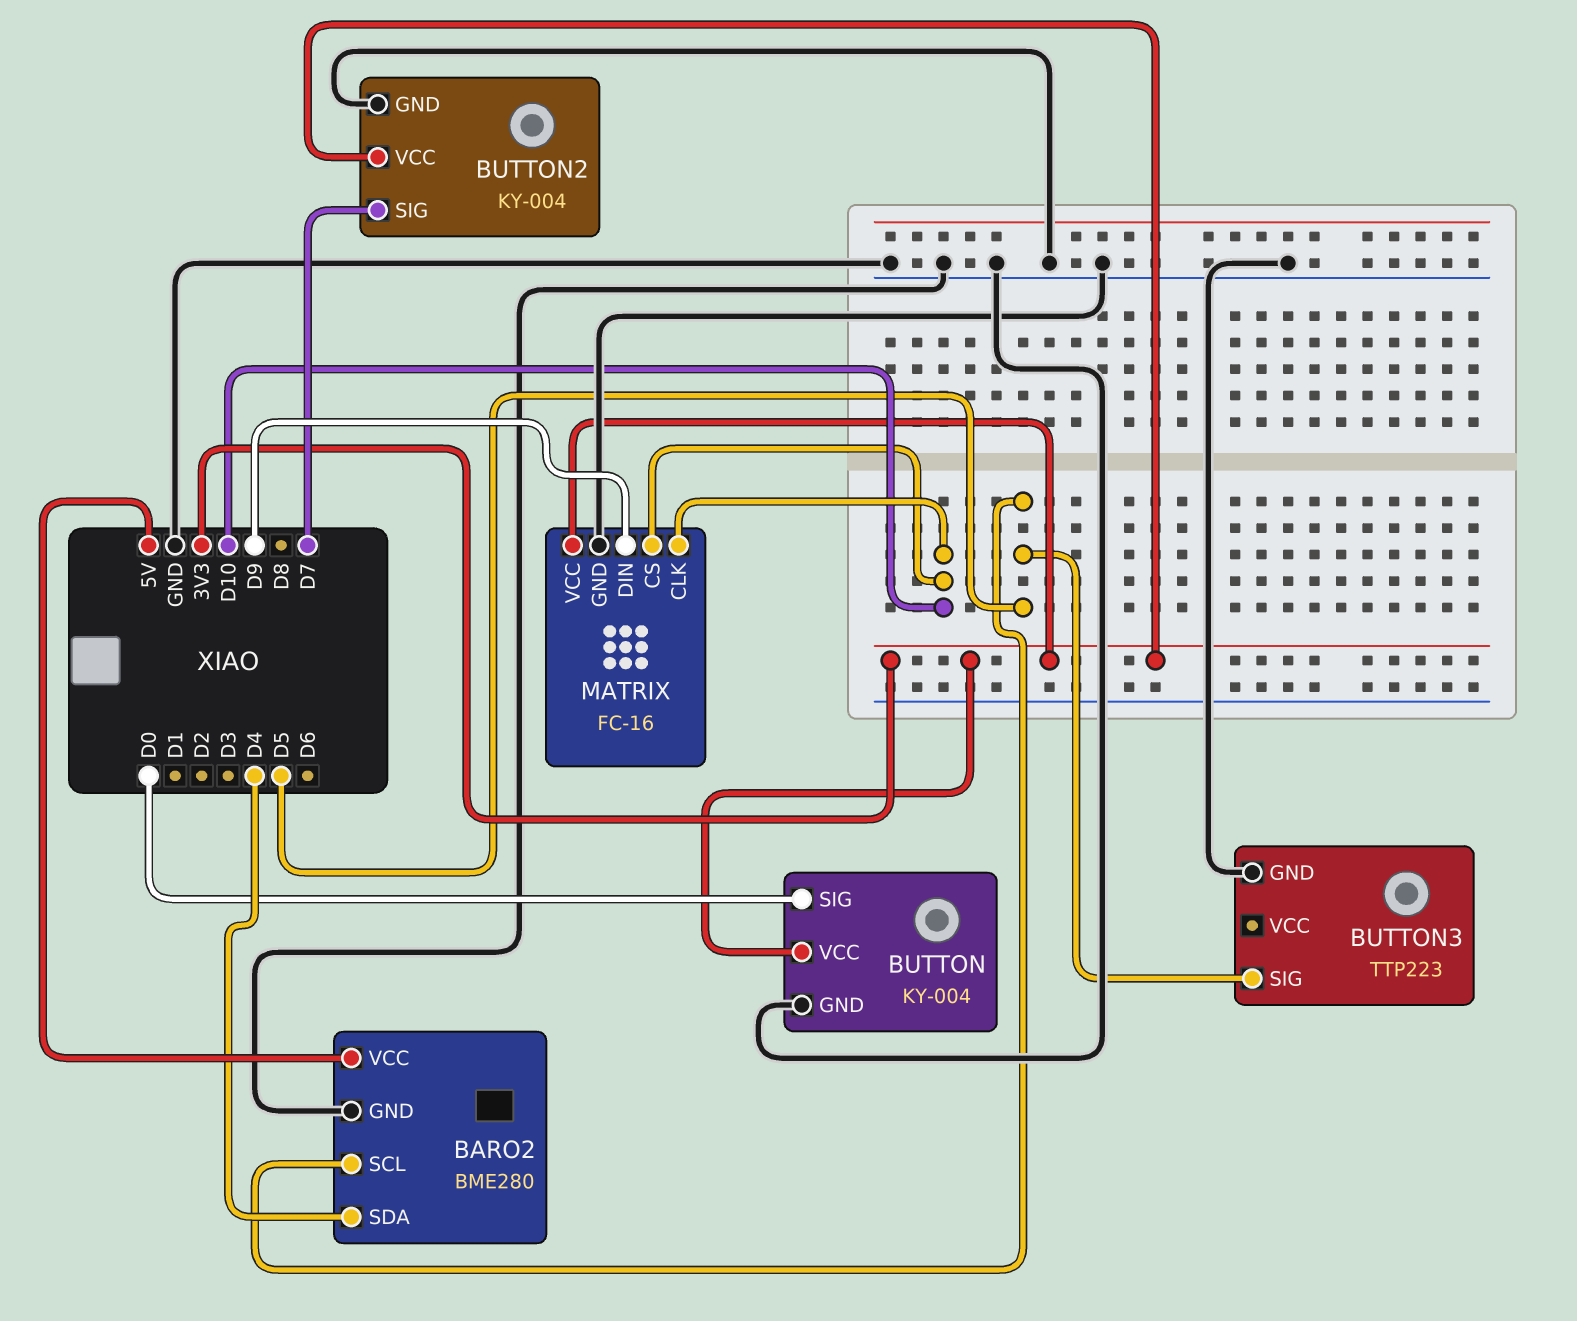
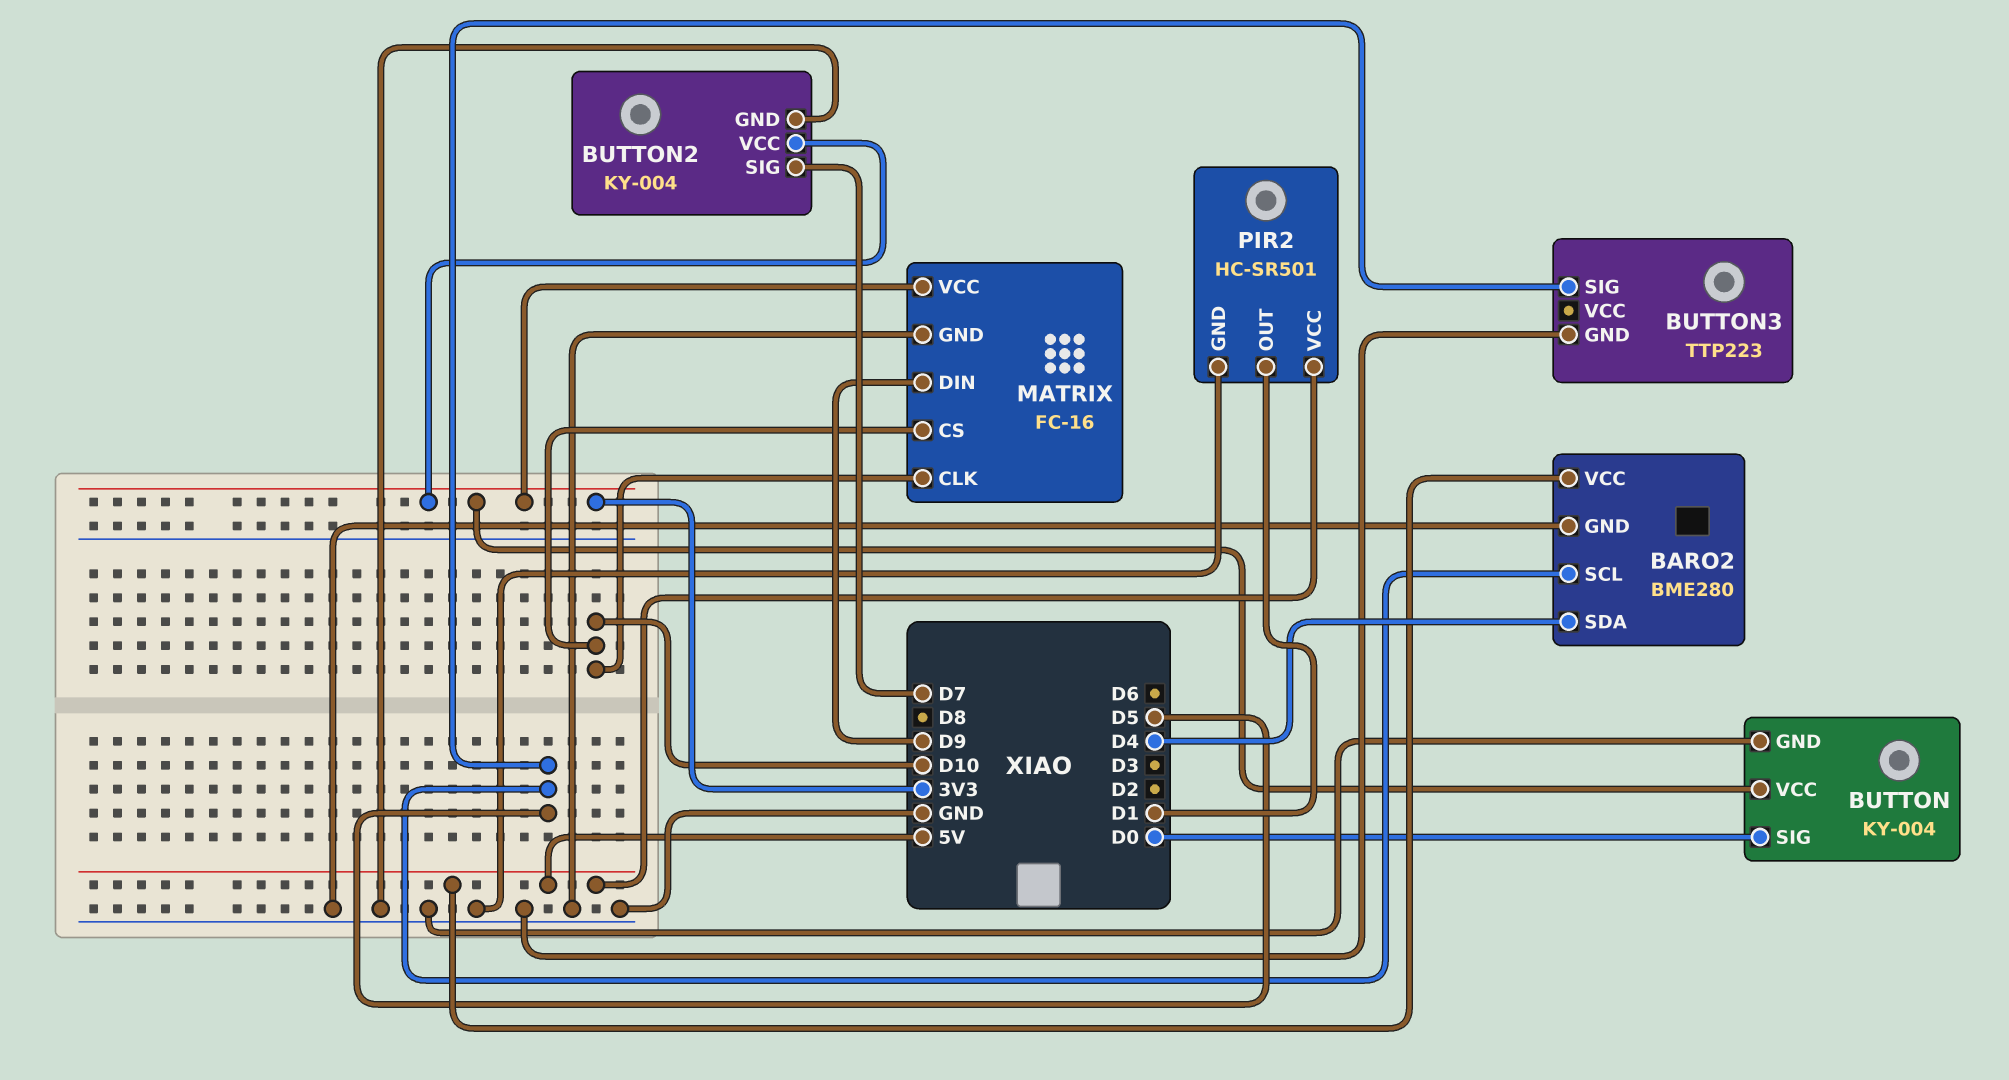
PIR2: none -> HC-SR501
PIR2 pin GND: none -> GND
PIR2 pin OUT: none -> D1
PIR2 pin VCC: none -> 5V

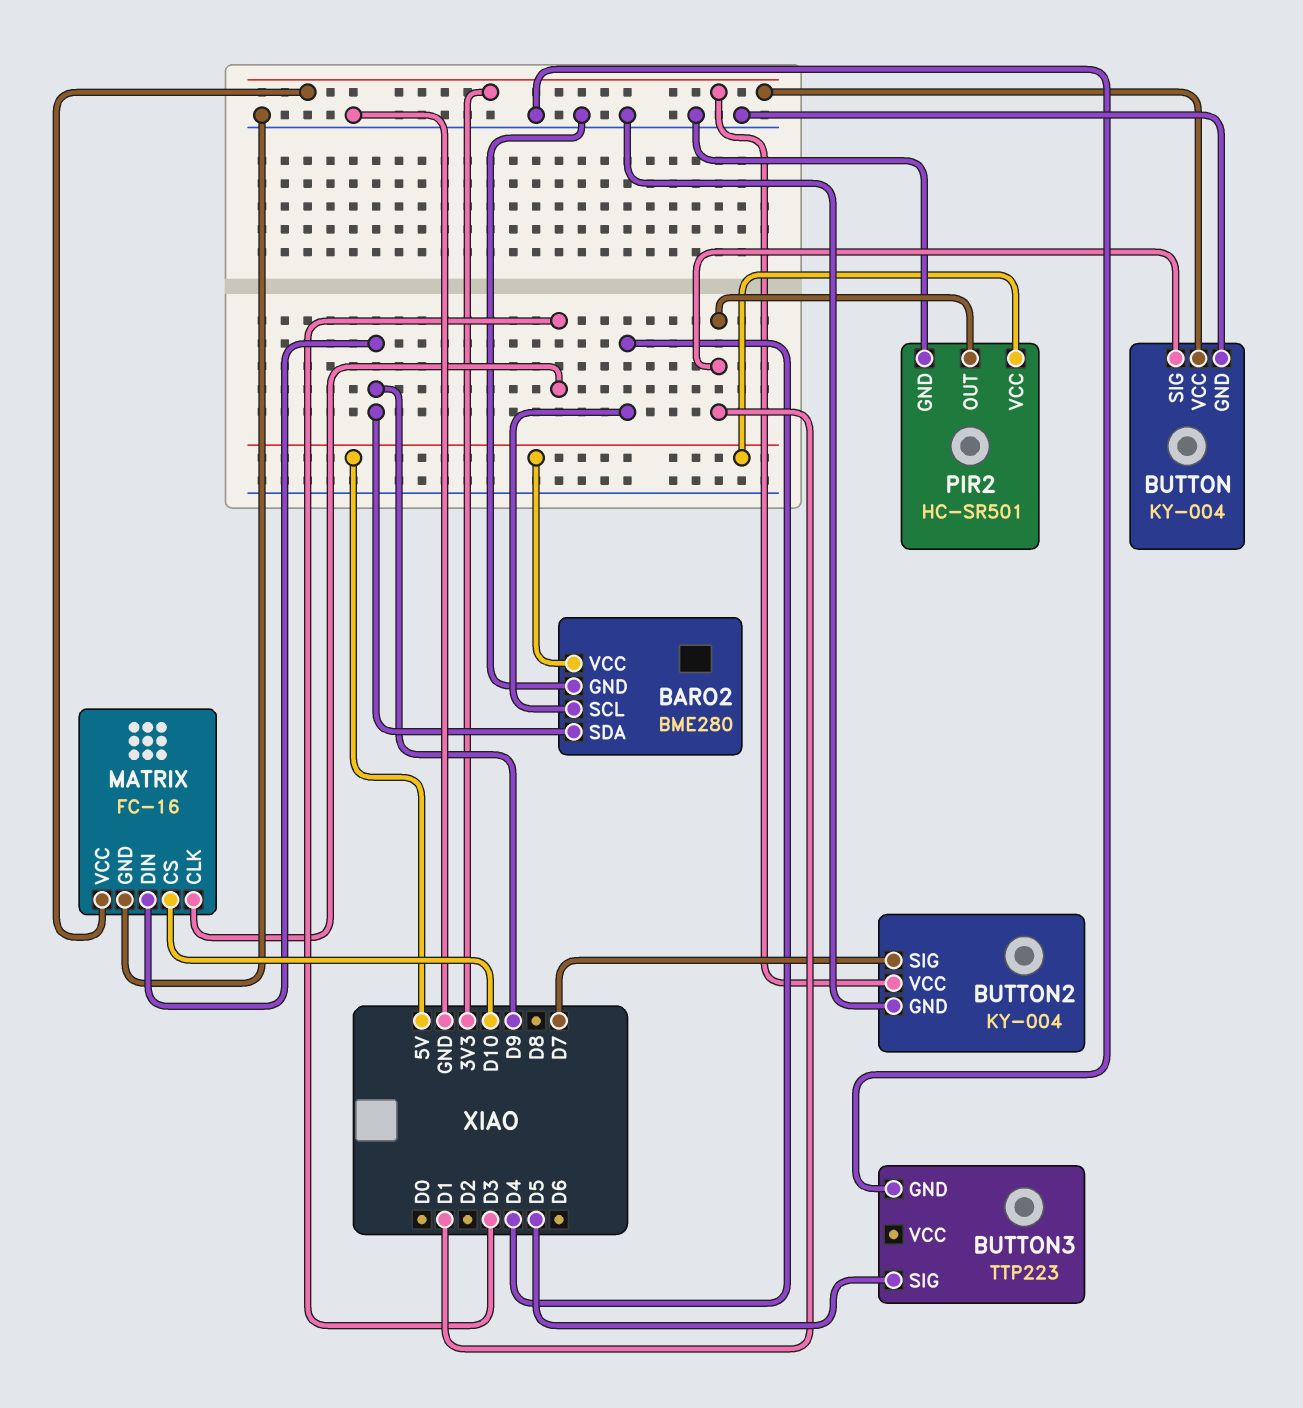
BARO2 pin SCL: D5 -> D4
BARO2 pin SDA: D4 -> D9
BUTTON pin SIG: D0 -> D1
MATRIX pin CLK: D10 -> D3

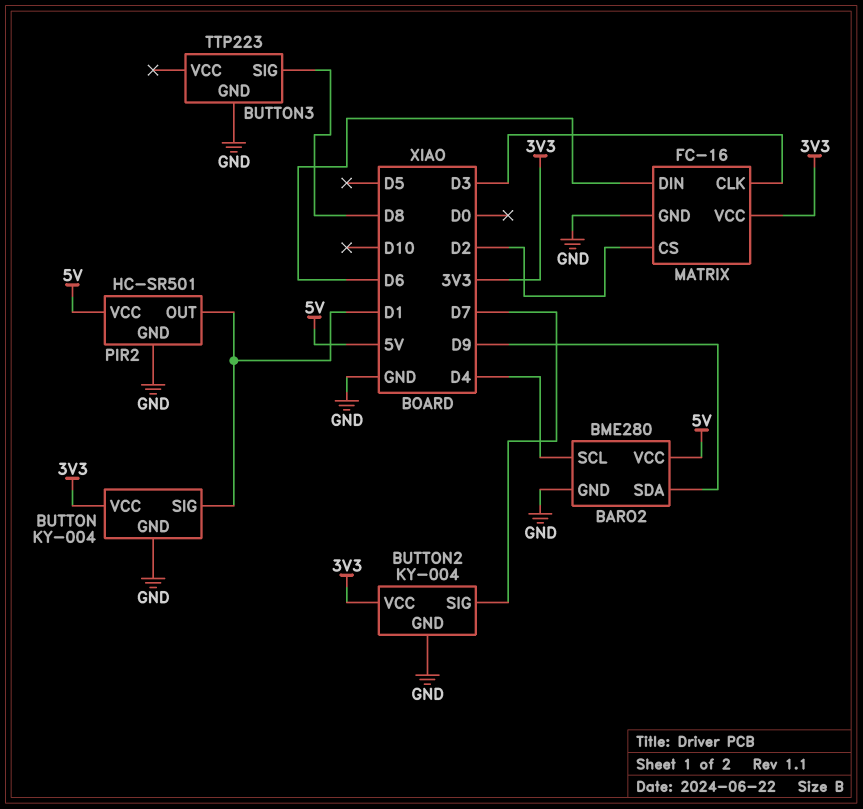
BUTTON3 pin SIG: D5 -> D8
MATRIX pin CS: D10 -> D2
MATRIX pin DIN: D9 -> D6

